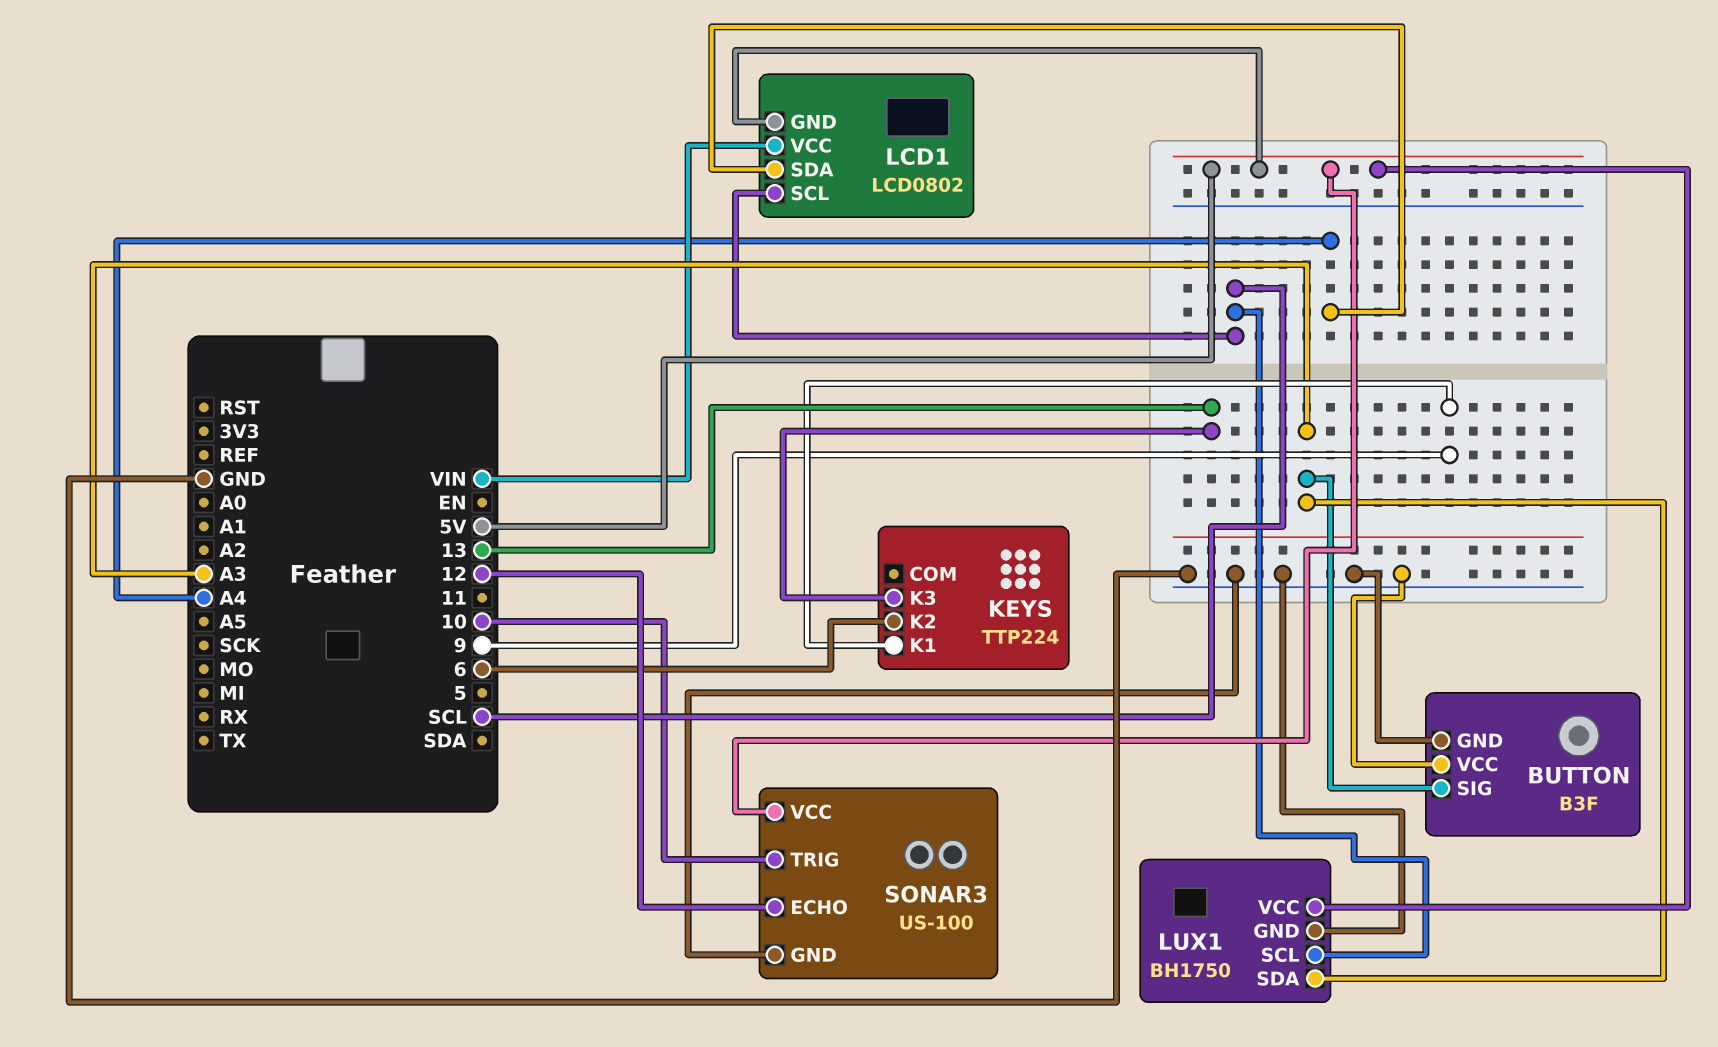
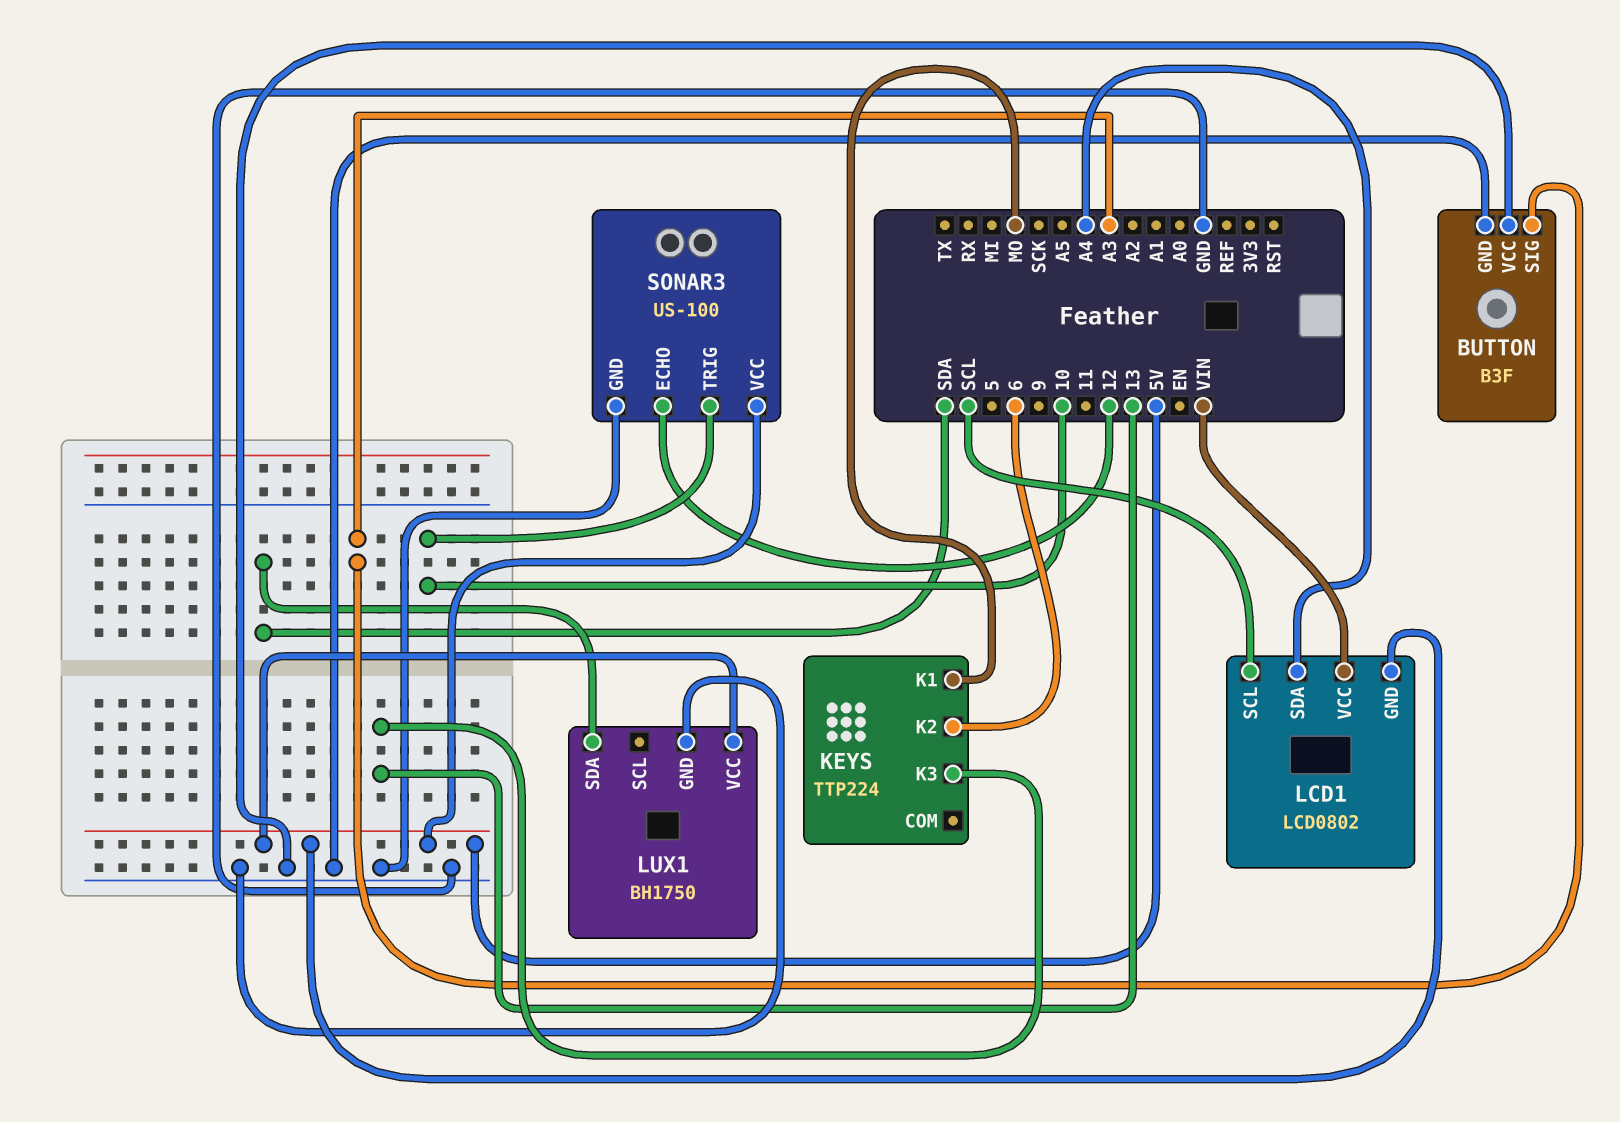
KEYS pin K1: 9 -> MO
LUX1 pin SCL: SCL -> none
LUX1 pin SDA: A3 -> SDA

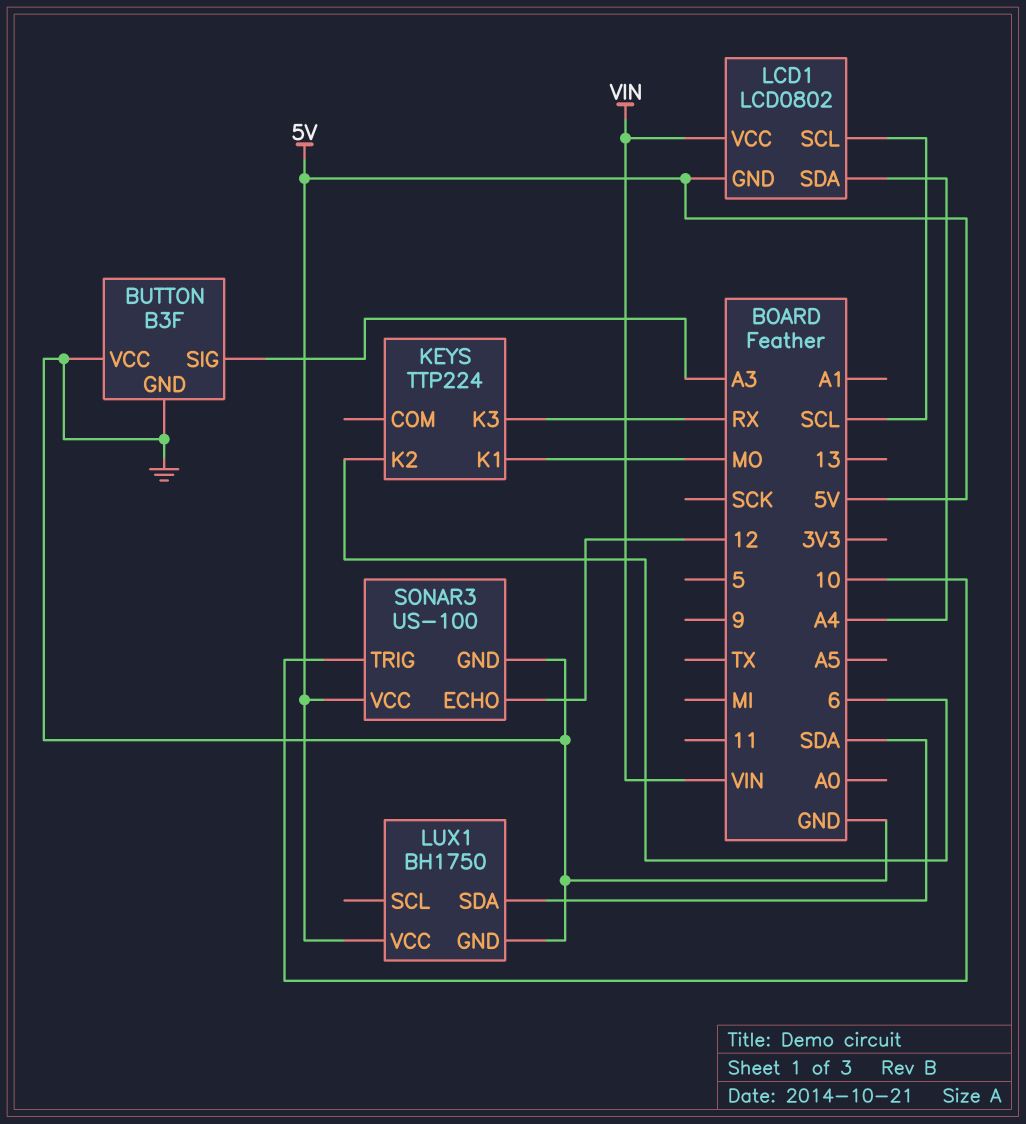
KEYS pin K3: 13 -> RX

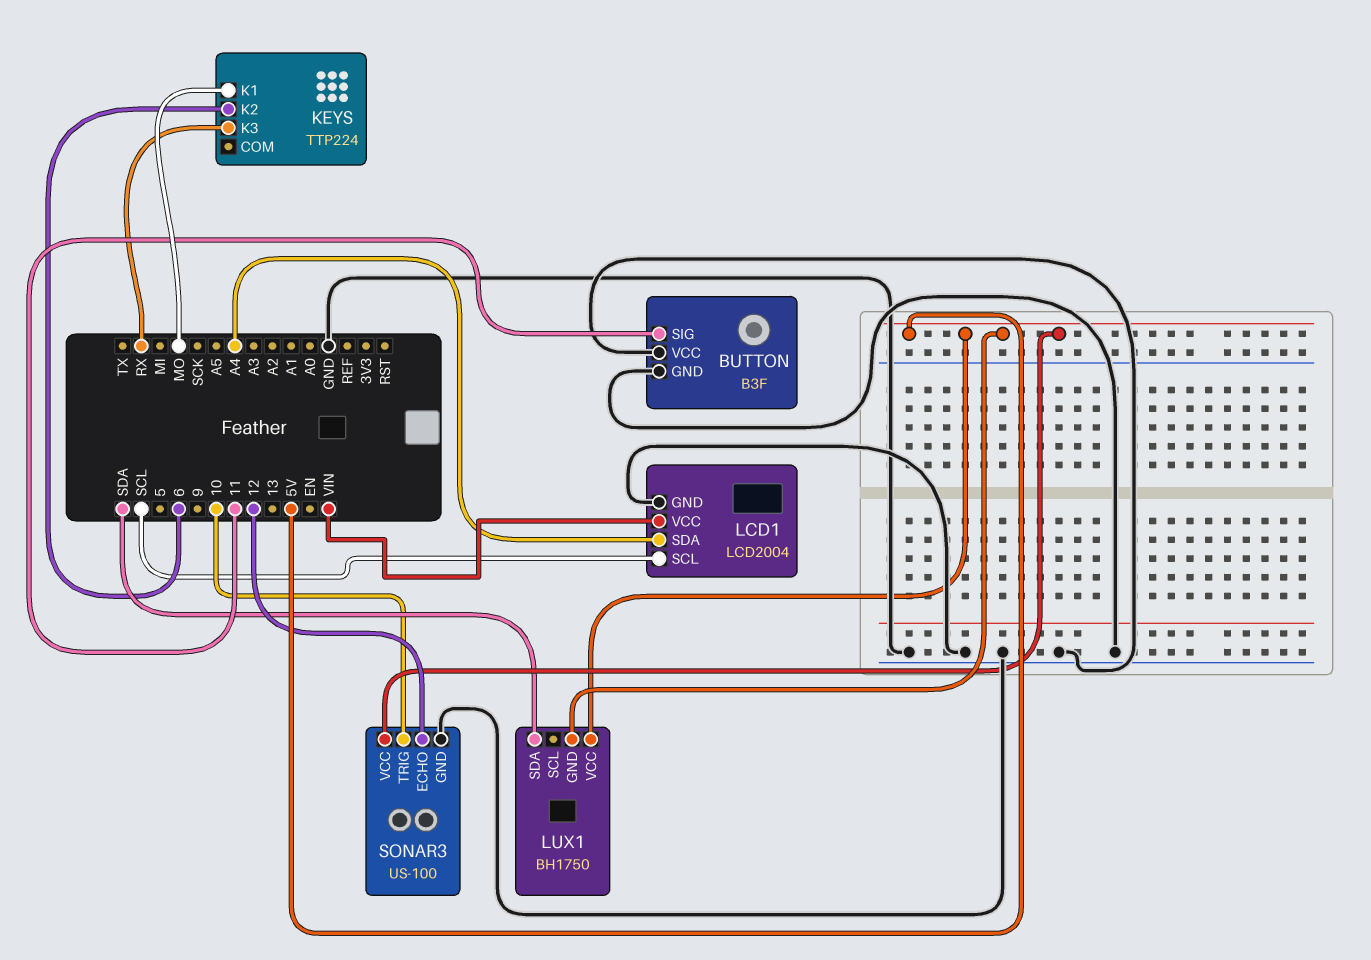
BUTTON pin SIG: A3 -> 11
LCD1: LCD0802 -> LCD2004
LCD1 pin GND: 5V -> GND
LUX1 pin GND: GND -> 5V

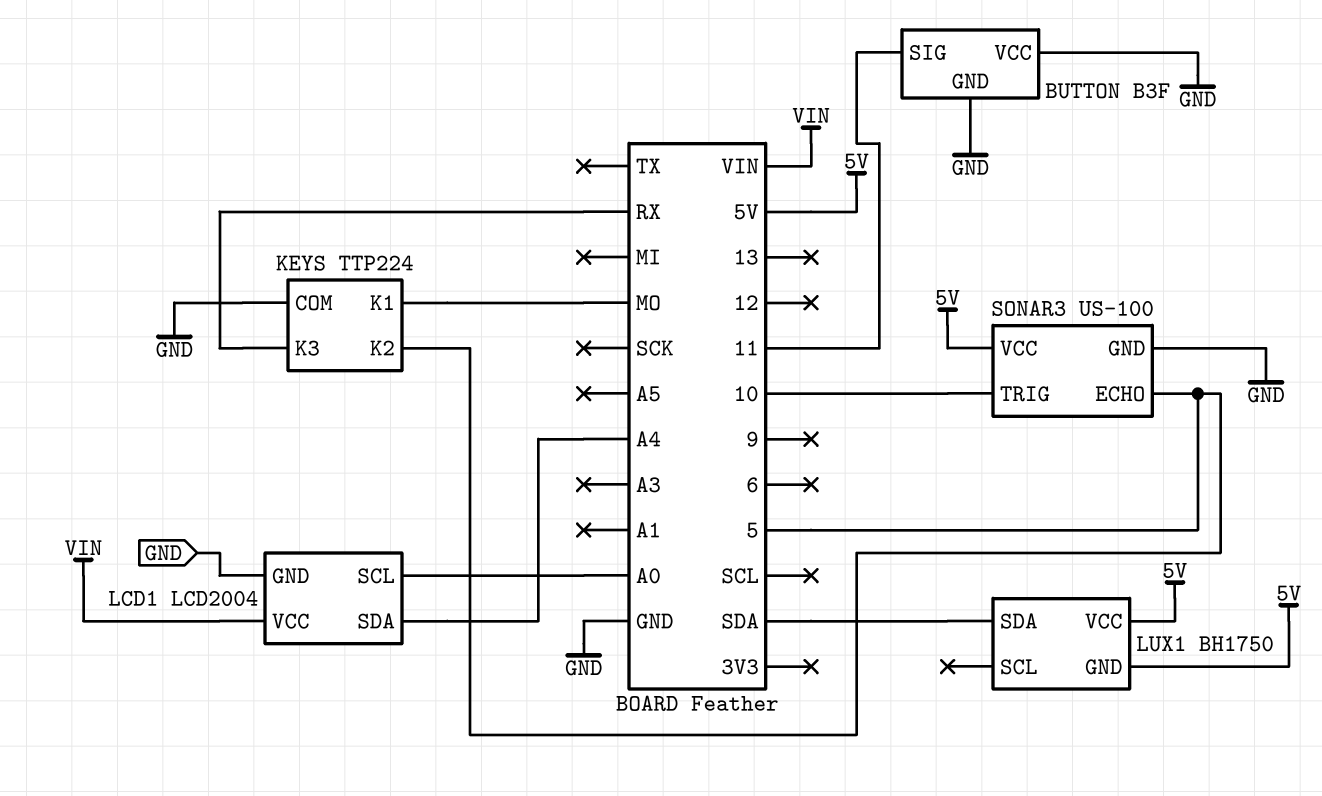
KEYS pin COM: none -> GND
KEYS pin K2: 6 -> 5
LCD1 pin SCL: SCL -> A0
SONAR3 pin ECHO: 12 -> 5

